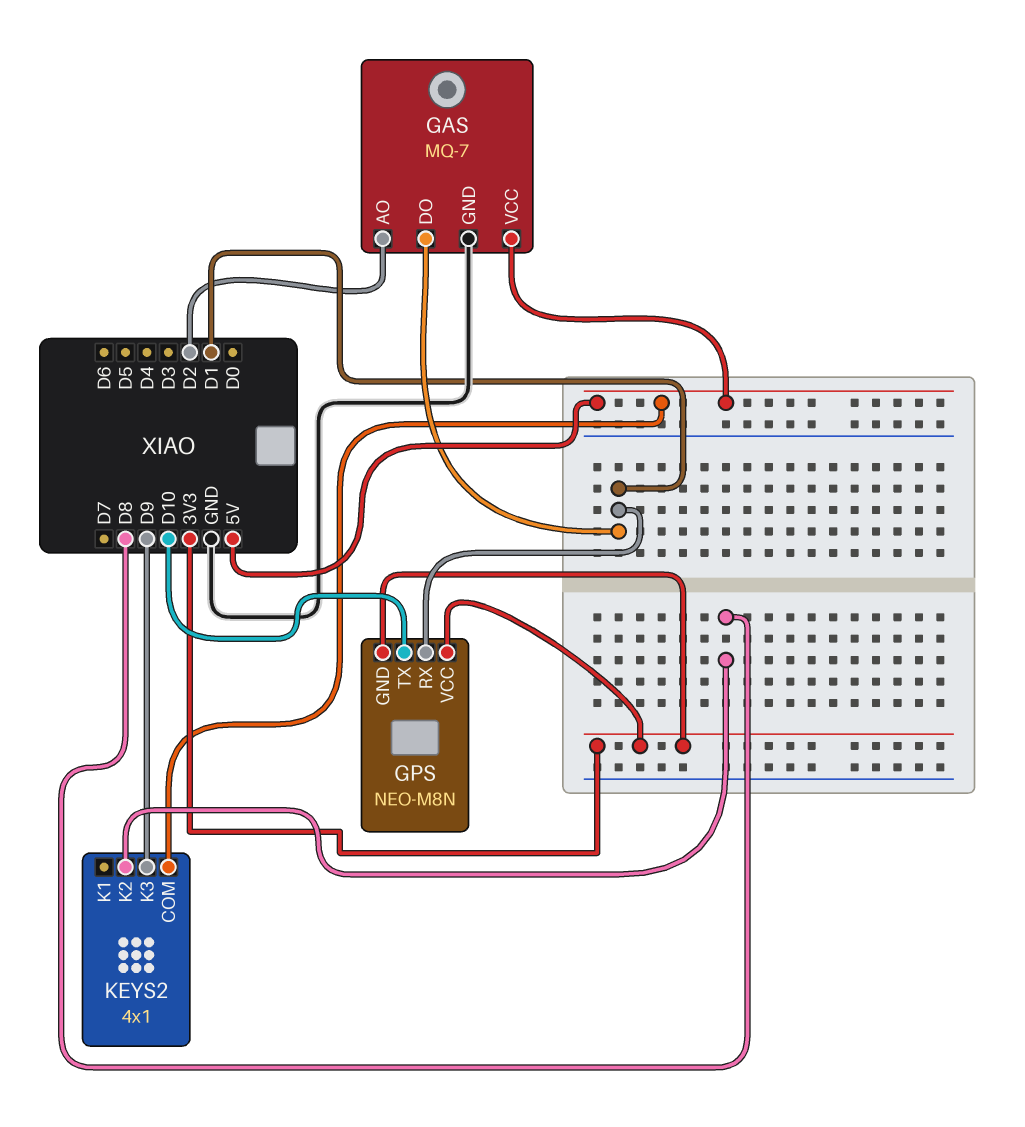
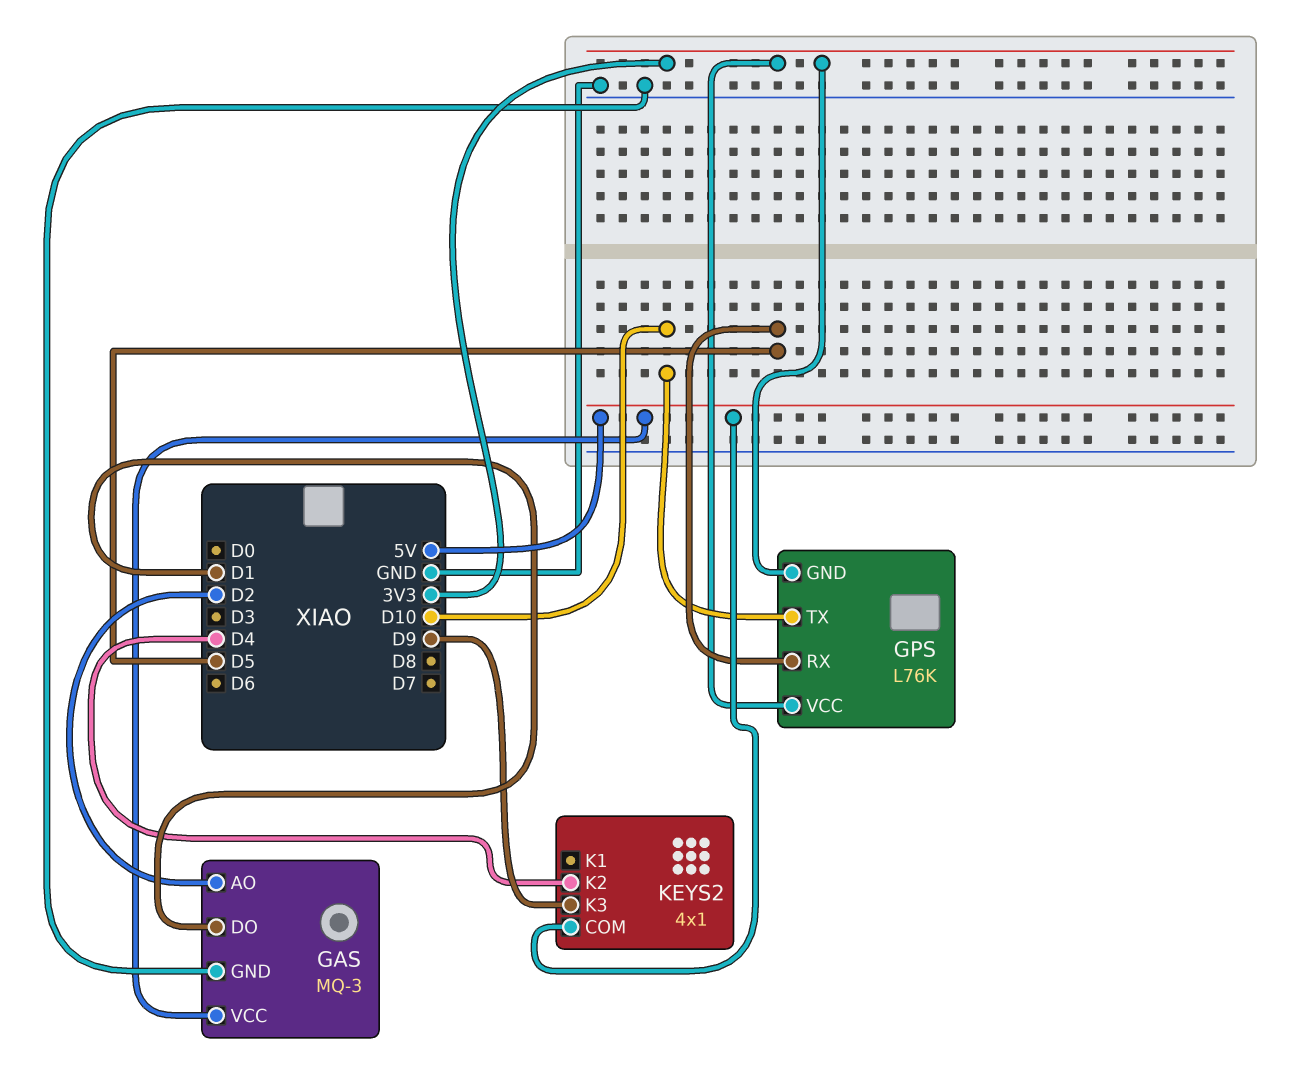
GAS: MQ-7 -> MQ-3
GPS: NEO-M8N -> L76K
GPS pin RX: D1 -> D5
KEYS2 pin K2: D8 -> D4

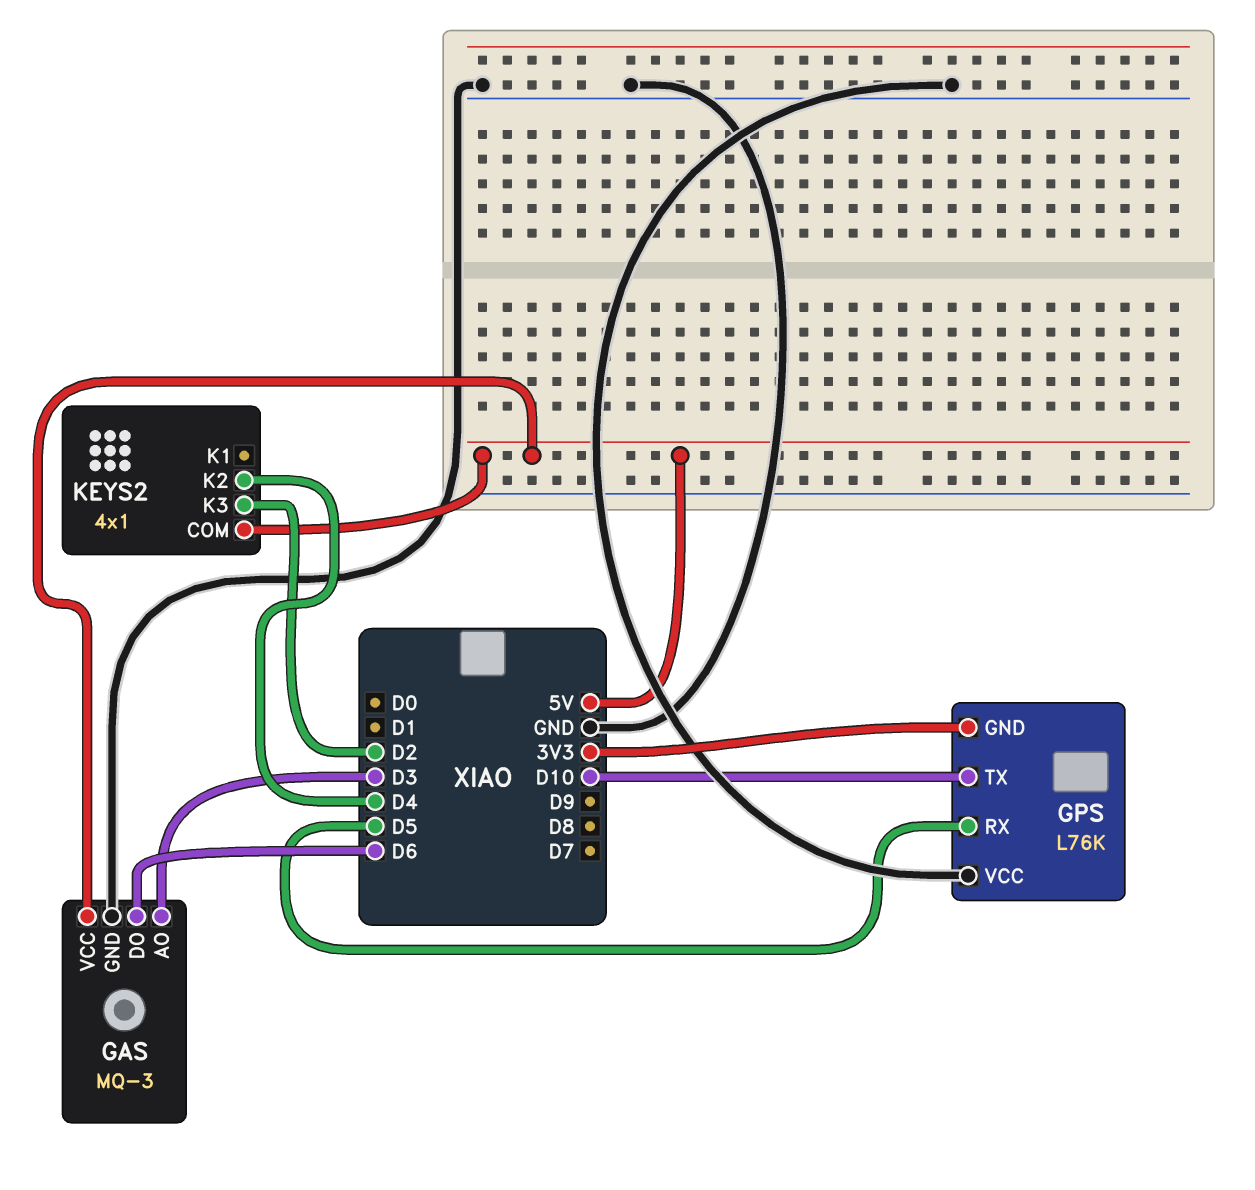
GAS pin AO: D2 -> D3
GAS pin DO: D1 -> D6
GPS pin VCC: 3V3 -> GND
KEYS2 pin K3: D9 -> D2

